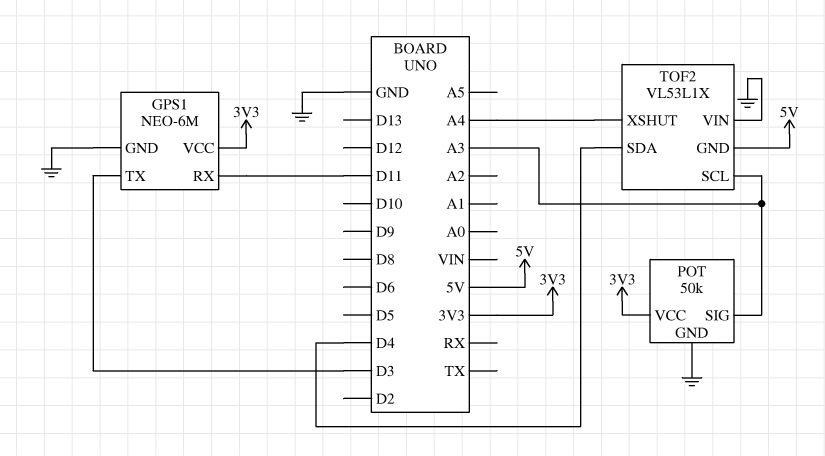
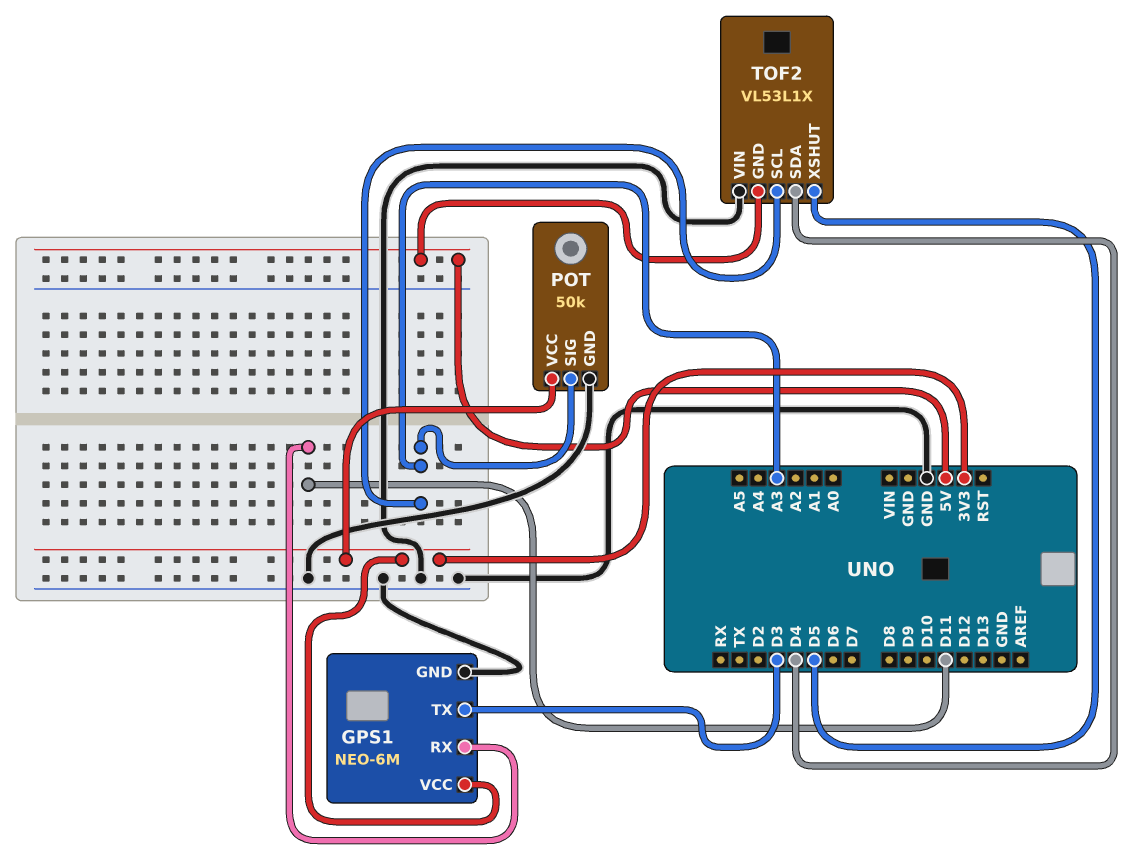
TOF2 pin XSHUT: A4 -> D5

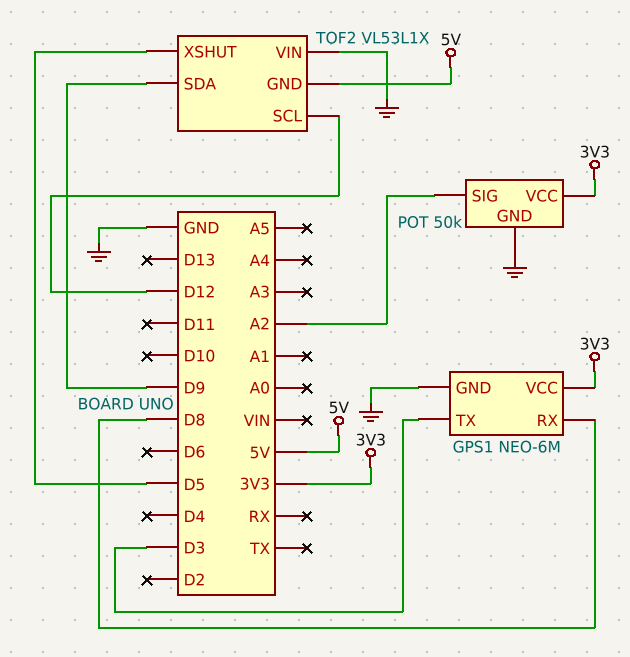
GPS1 pin RX: D11 -> D8
POT pin SIG: A3 -> A2
TOF2 pin SCL: A3 -> D12
TOF2 pin SDA: D4 -> D9

